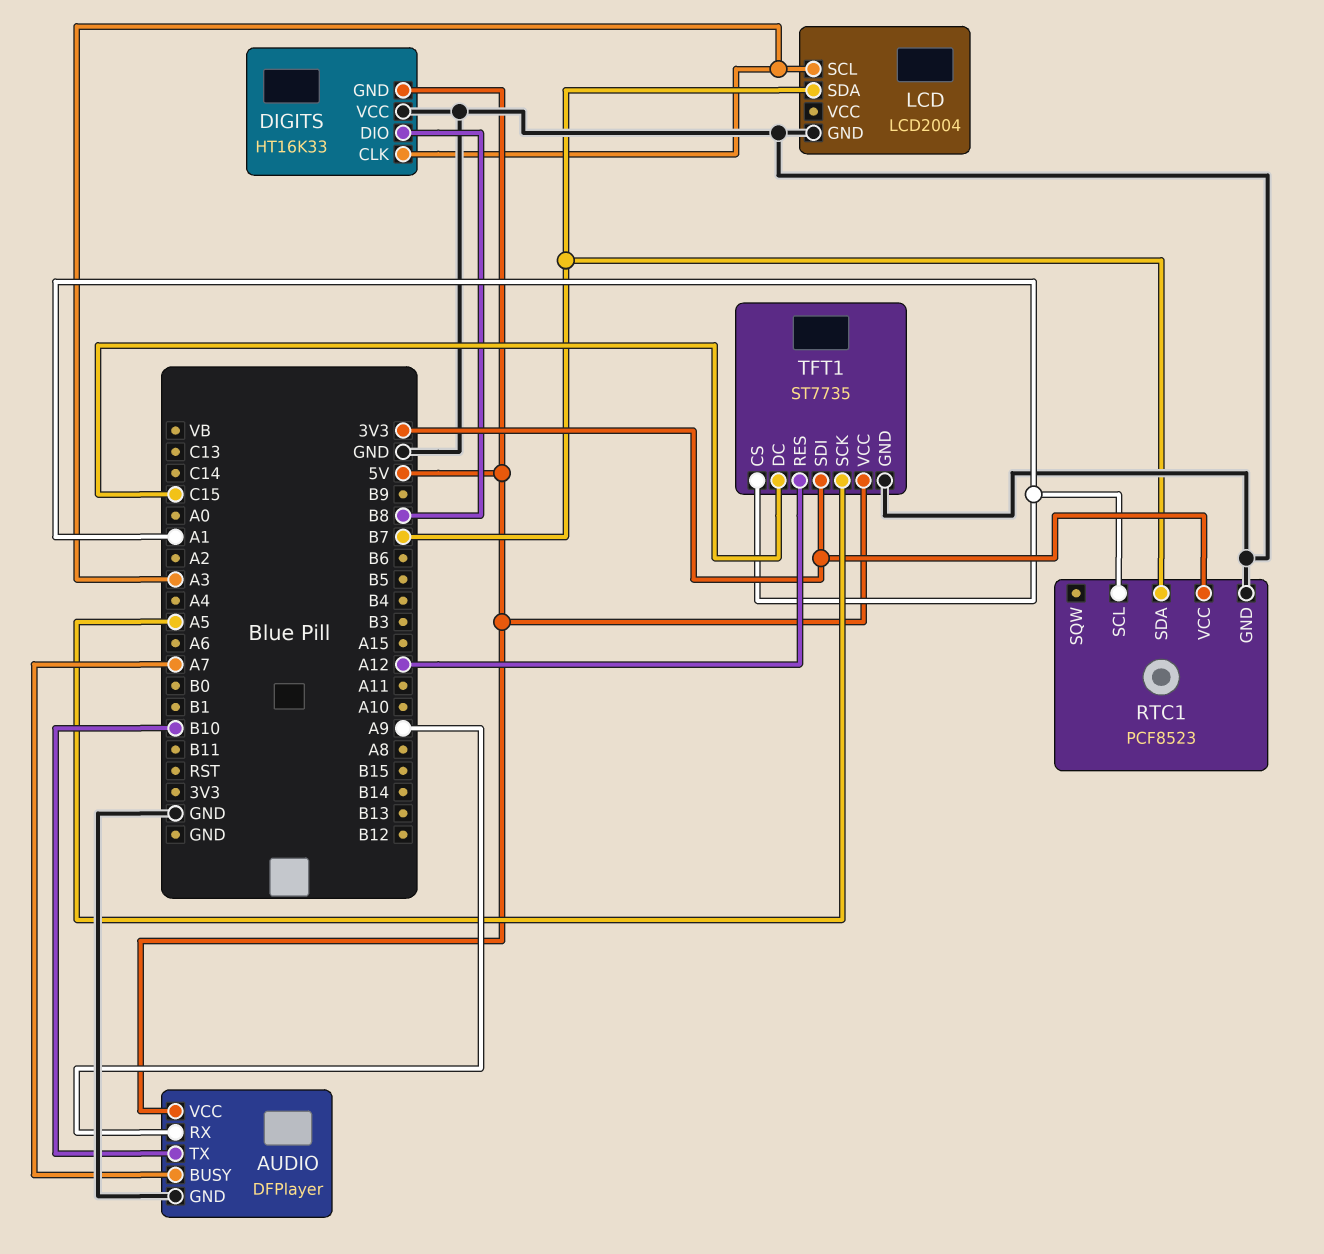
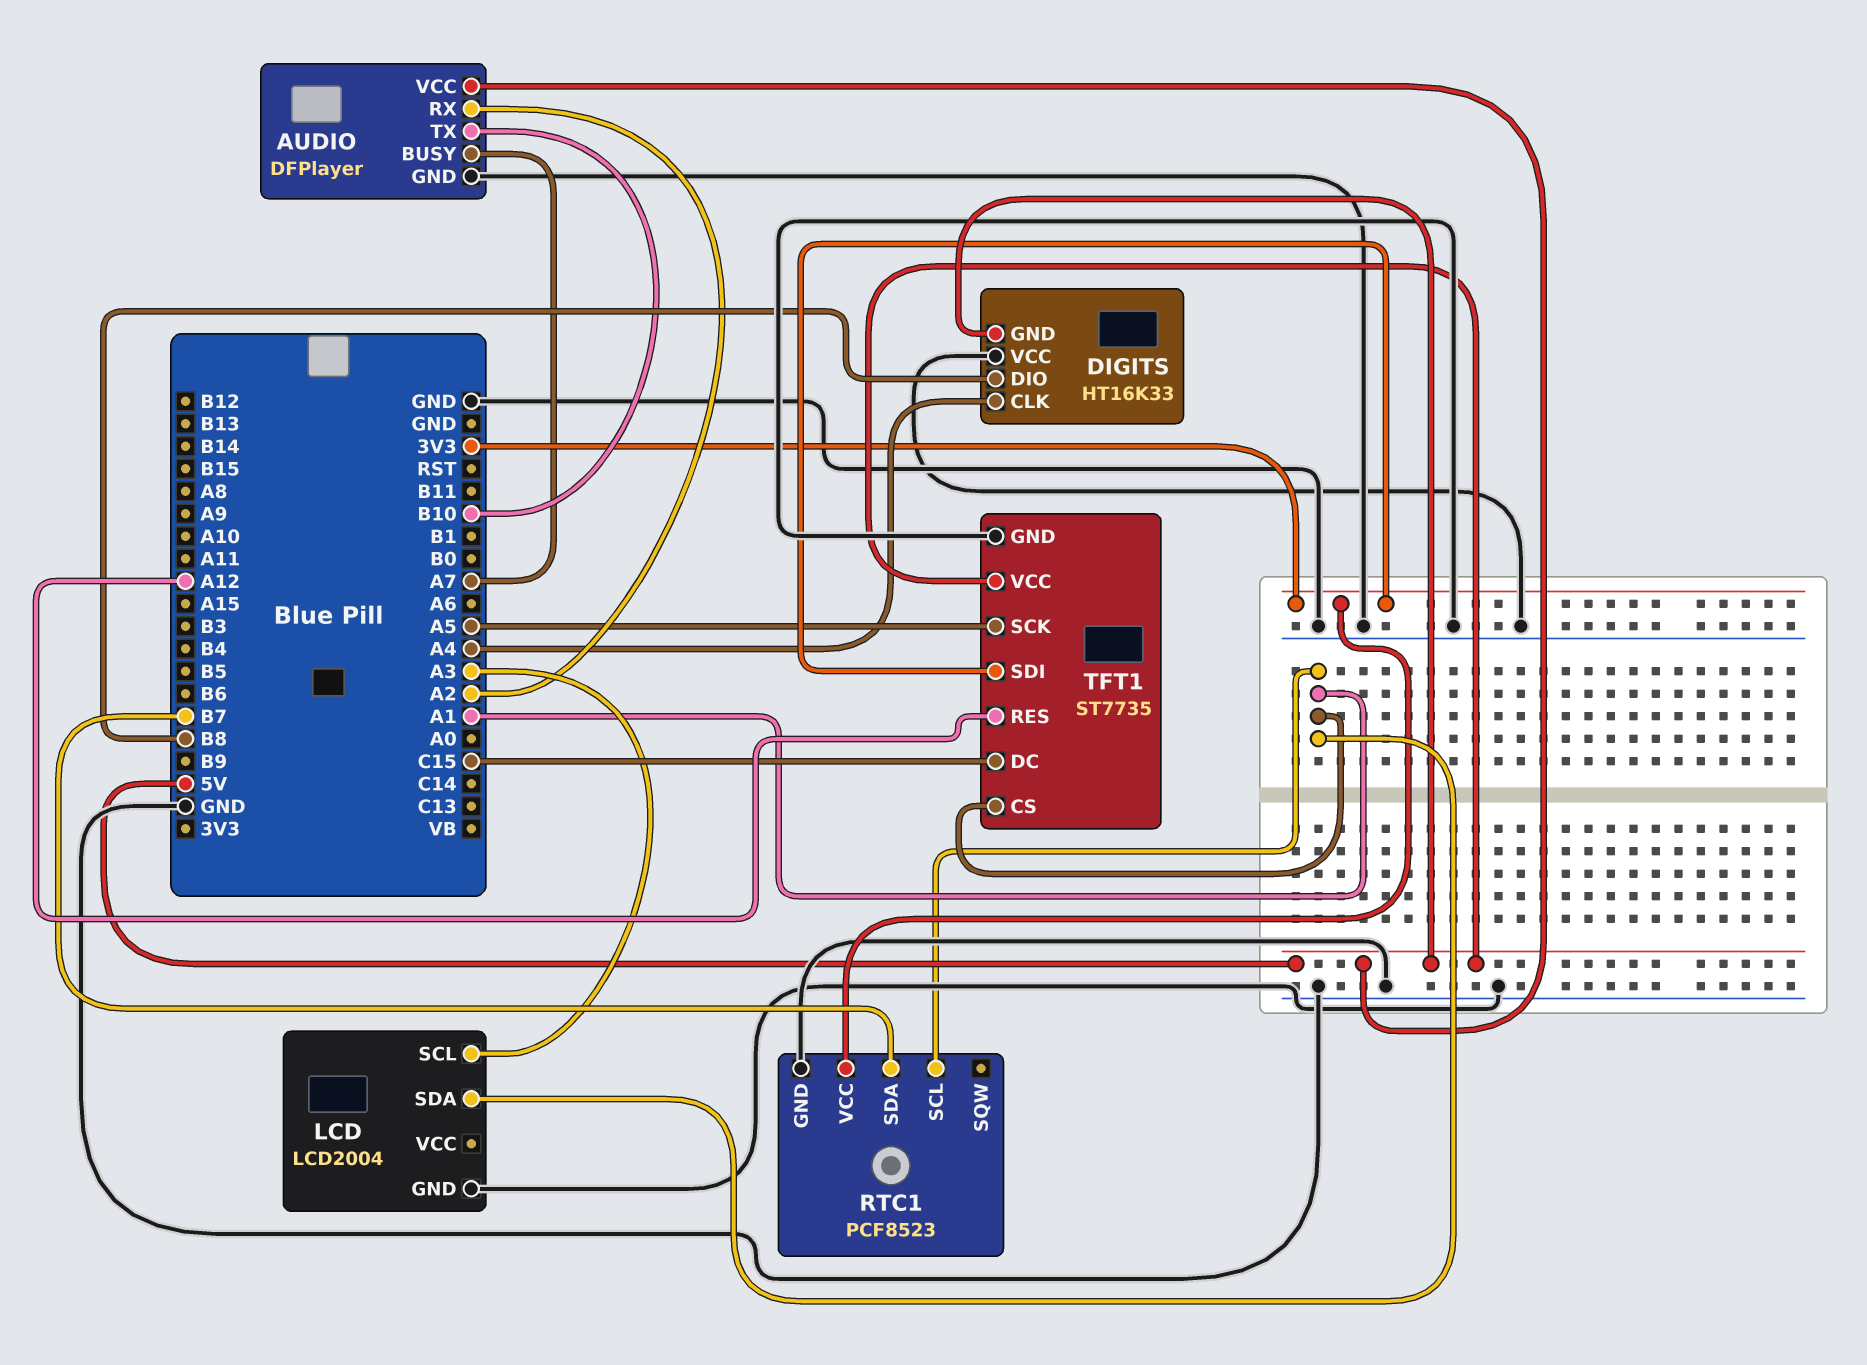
AUDIO pin RX: A9 -> A2
DIGITS pin CLK: A3 -> A4
LCD pin SDA: B7 -> A1

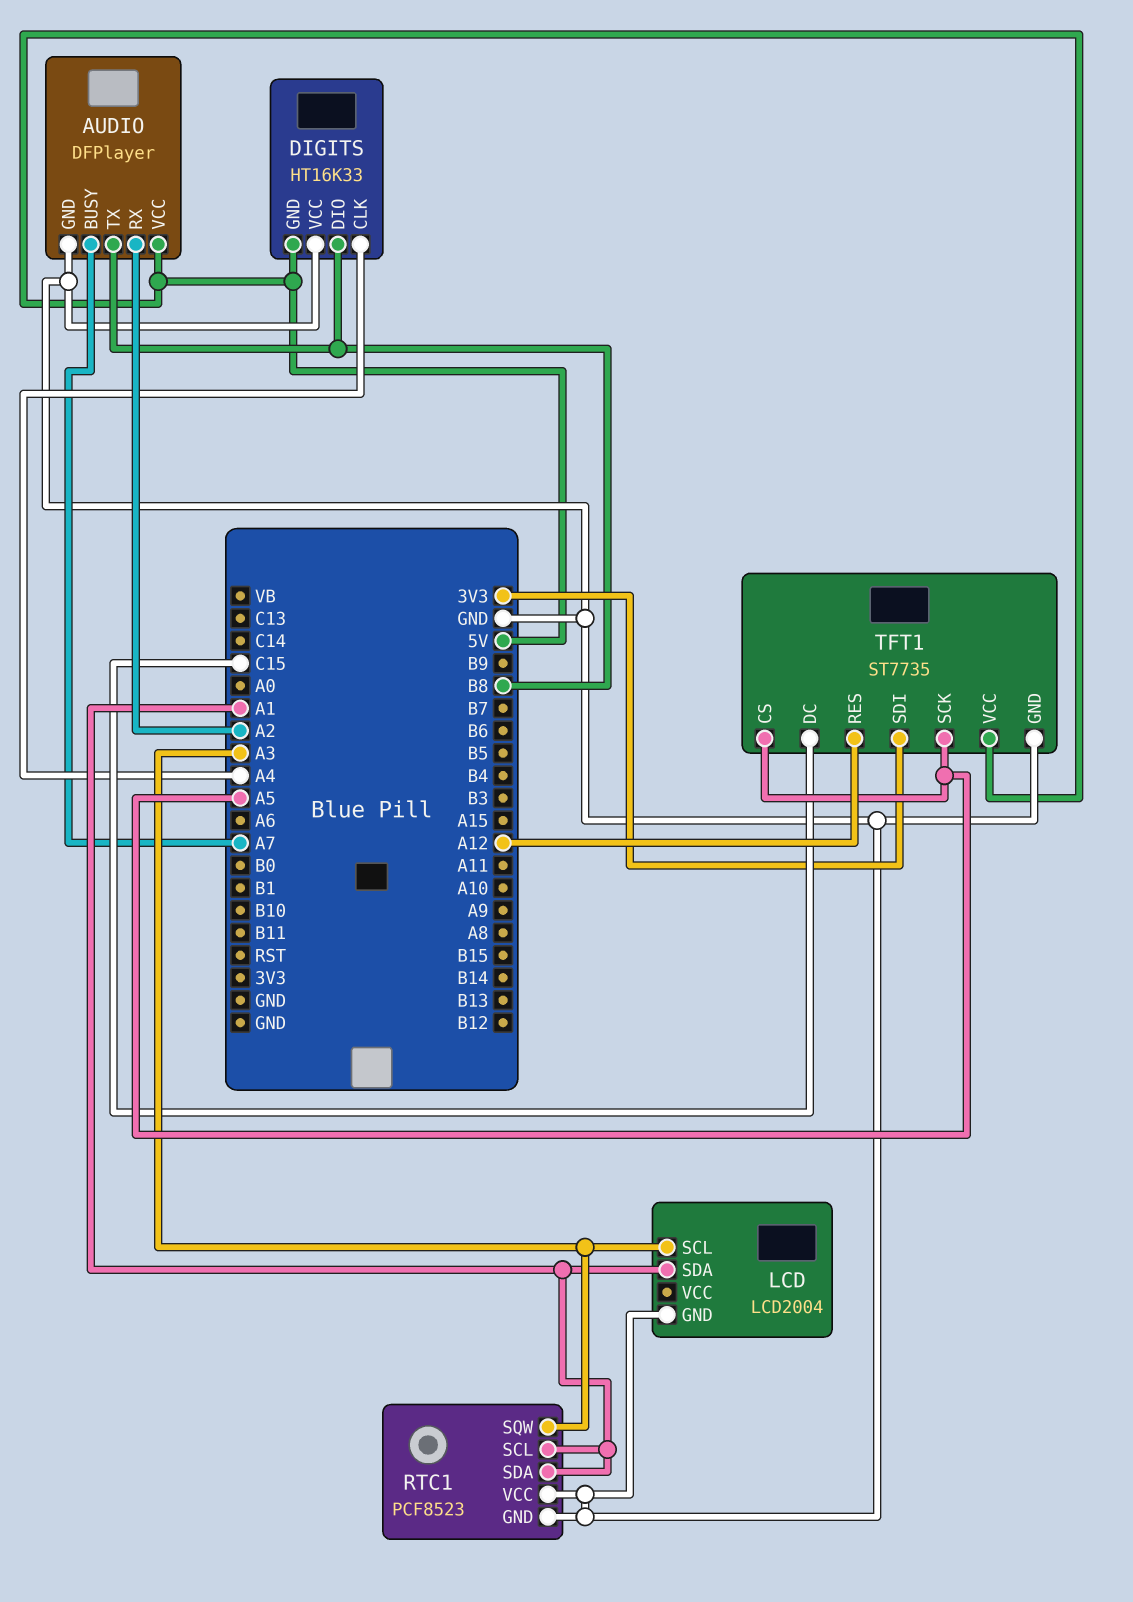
AUDIO pin TX: B10 -> B8
RTC1 pin SDA: B7 -> A1
RTC1 pin SQW: none -> A3
RTC1 pin VCC: 3V3 -> GND
TFT1 pin CS: A1 -> A5

